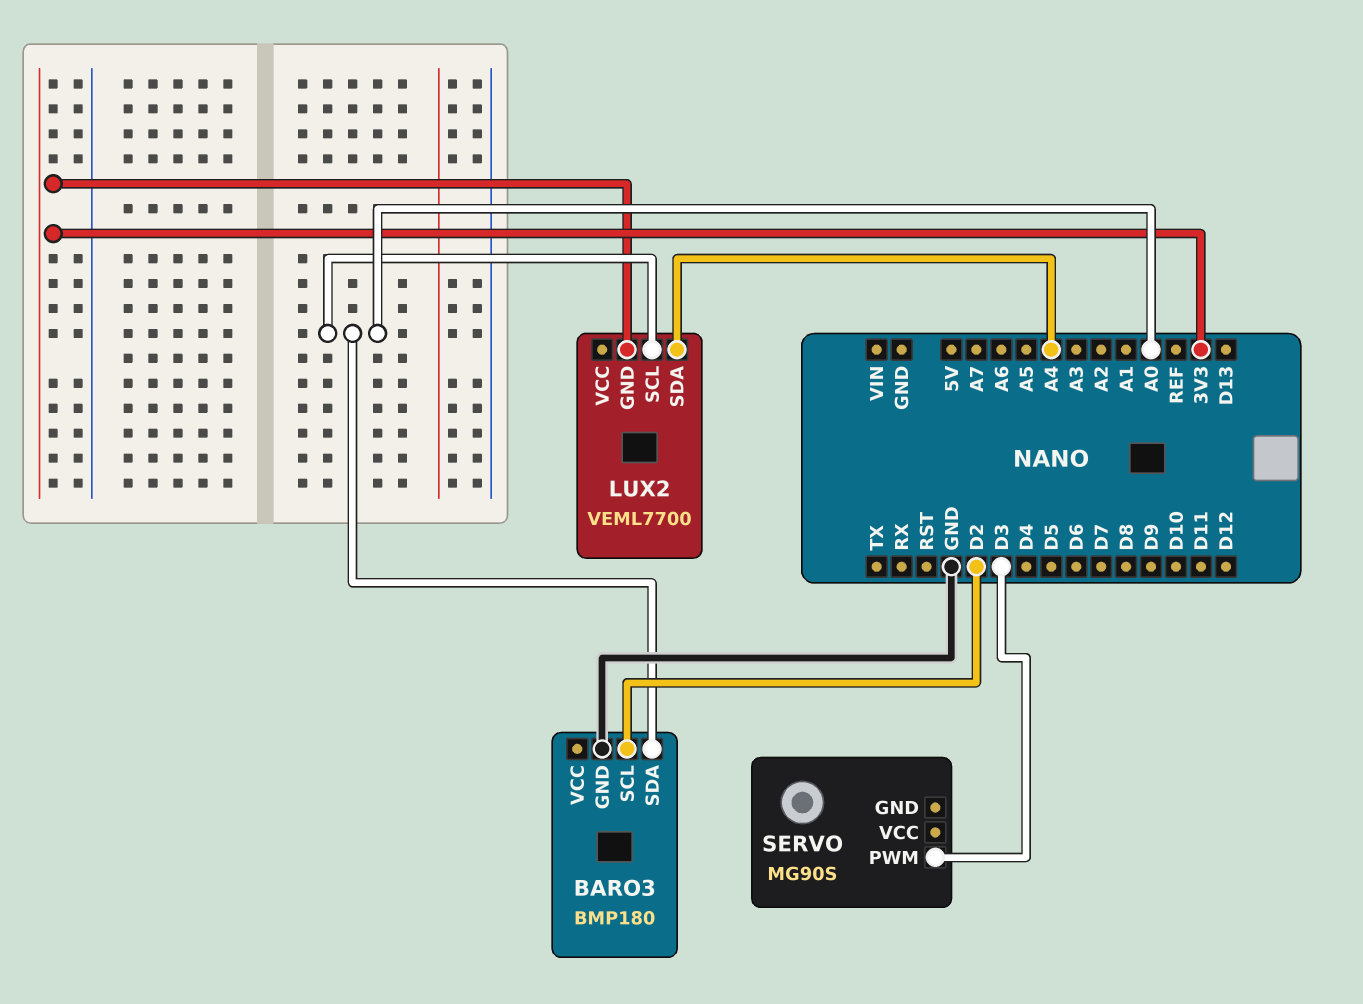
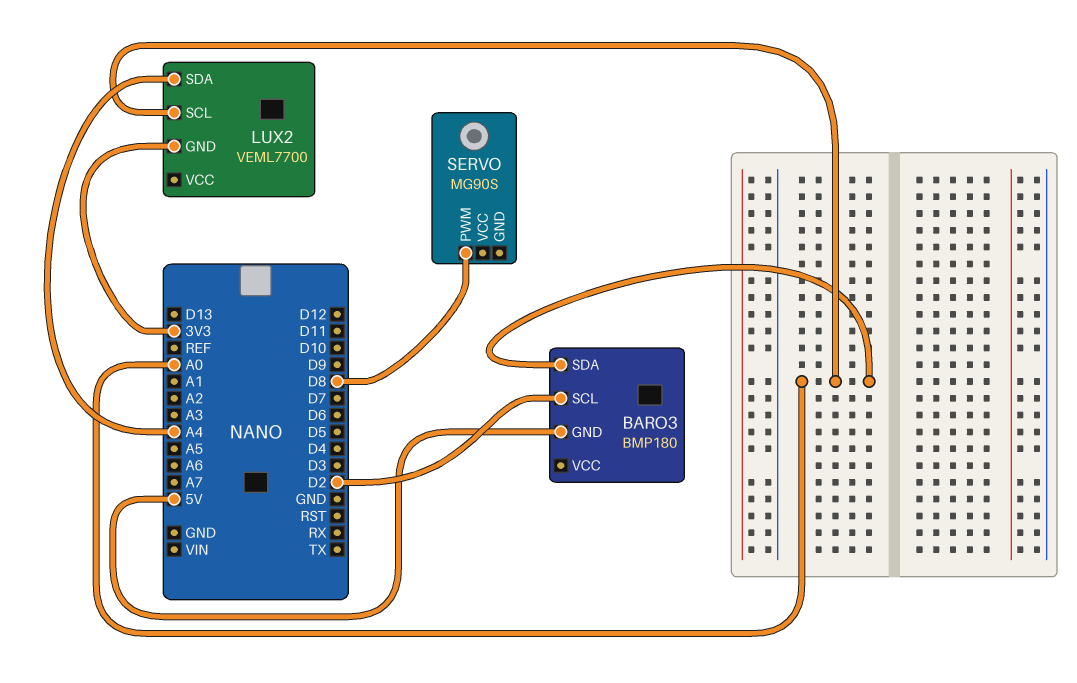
BARO3 pin GND: GND -> 5V
SERVO pin PWM: D3 -> D8

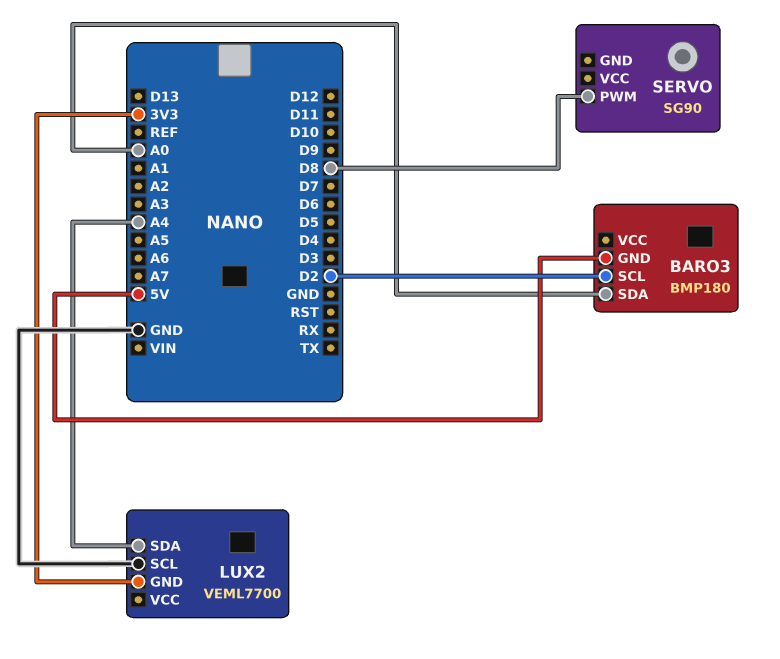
LUX2 pin SCL: A0 -> GND
SERVO: MG90S -> SG90

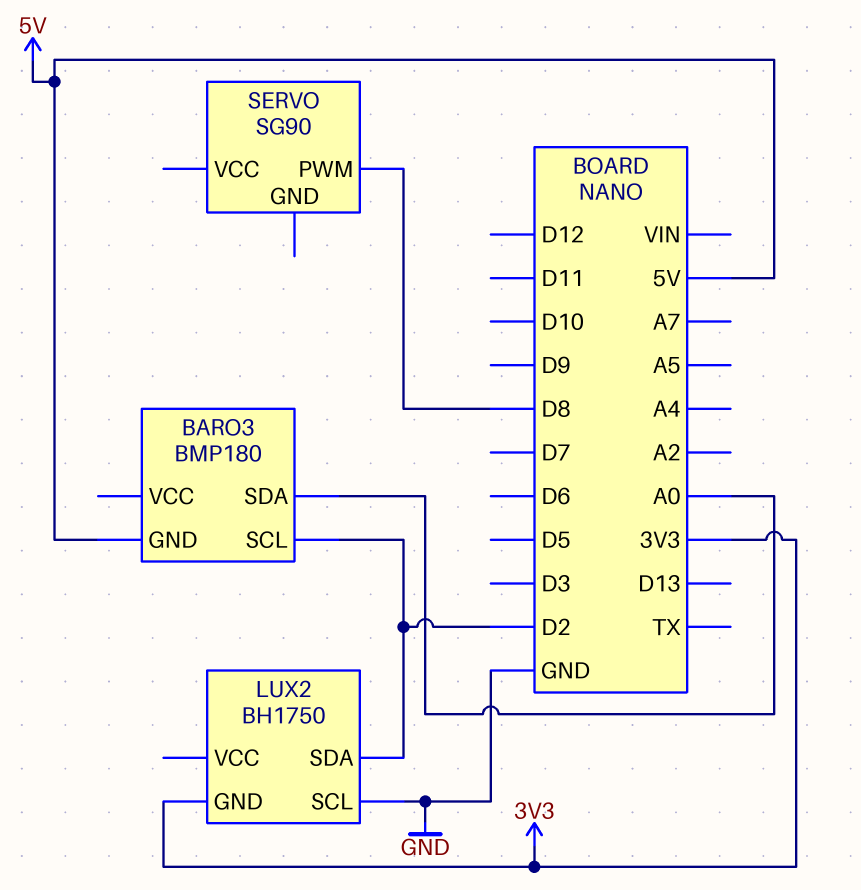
LUX2: VEML7700 -> BH1750
LUX2 pin SDA: A4 -> D2

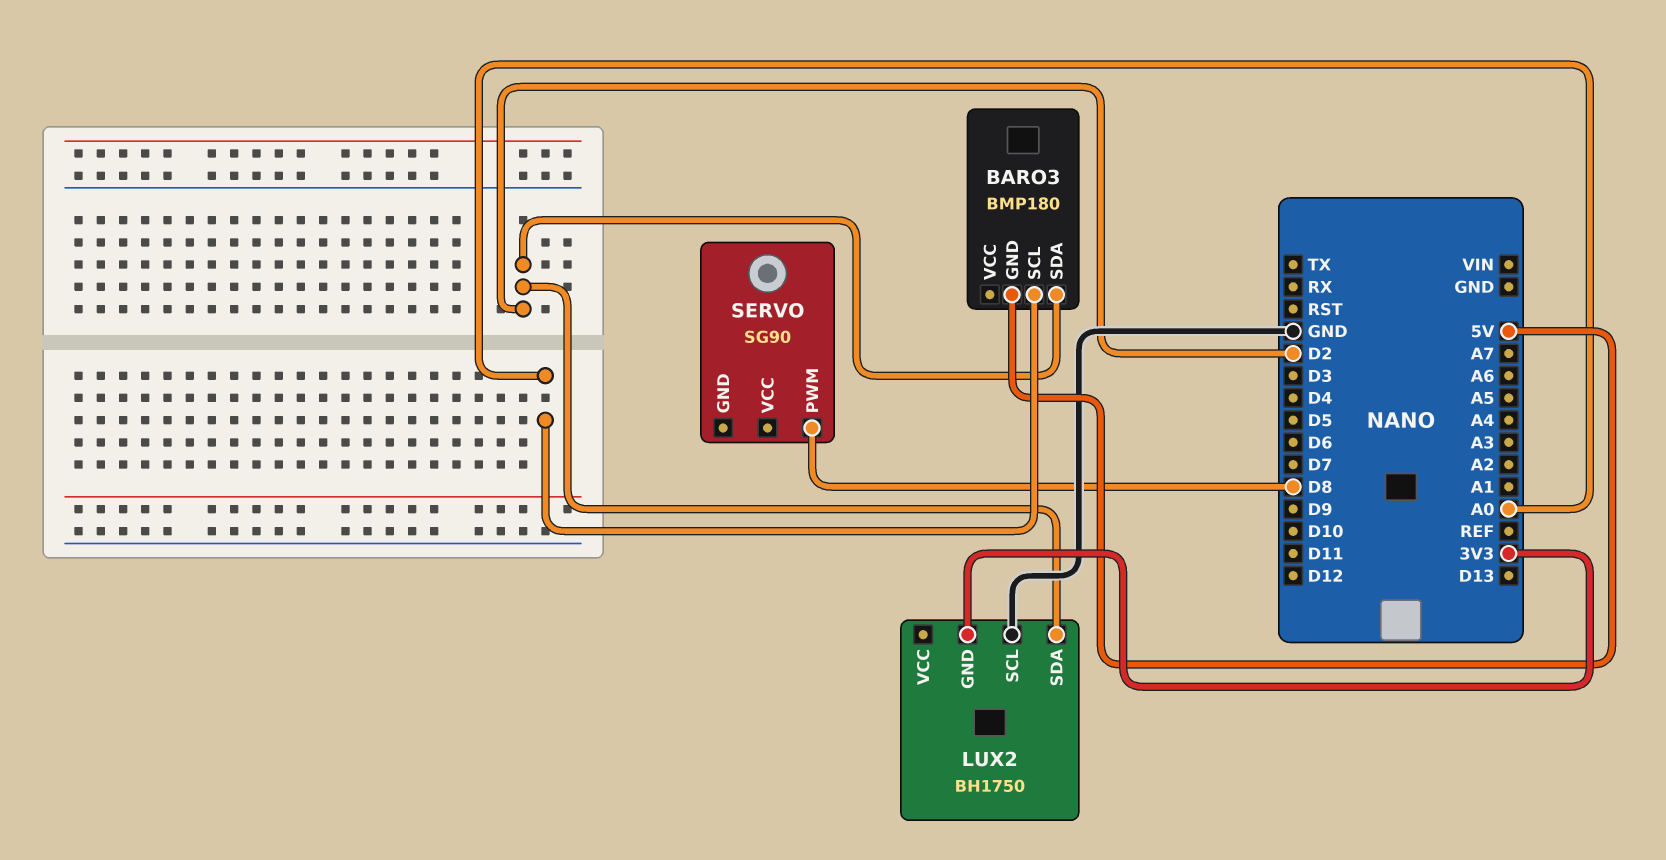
BARO3 pin SCL: D2 -> A0
BARO3 pin SDA: A0 -> D2

